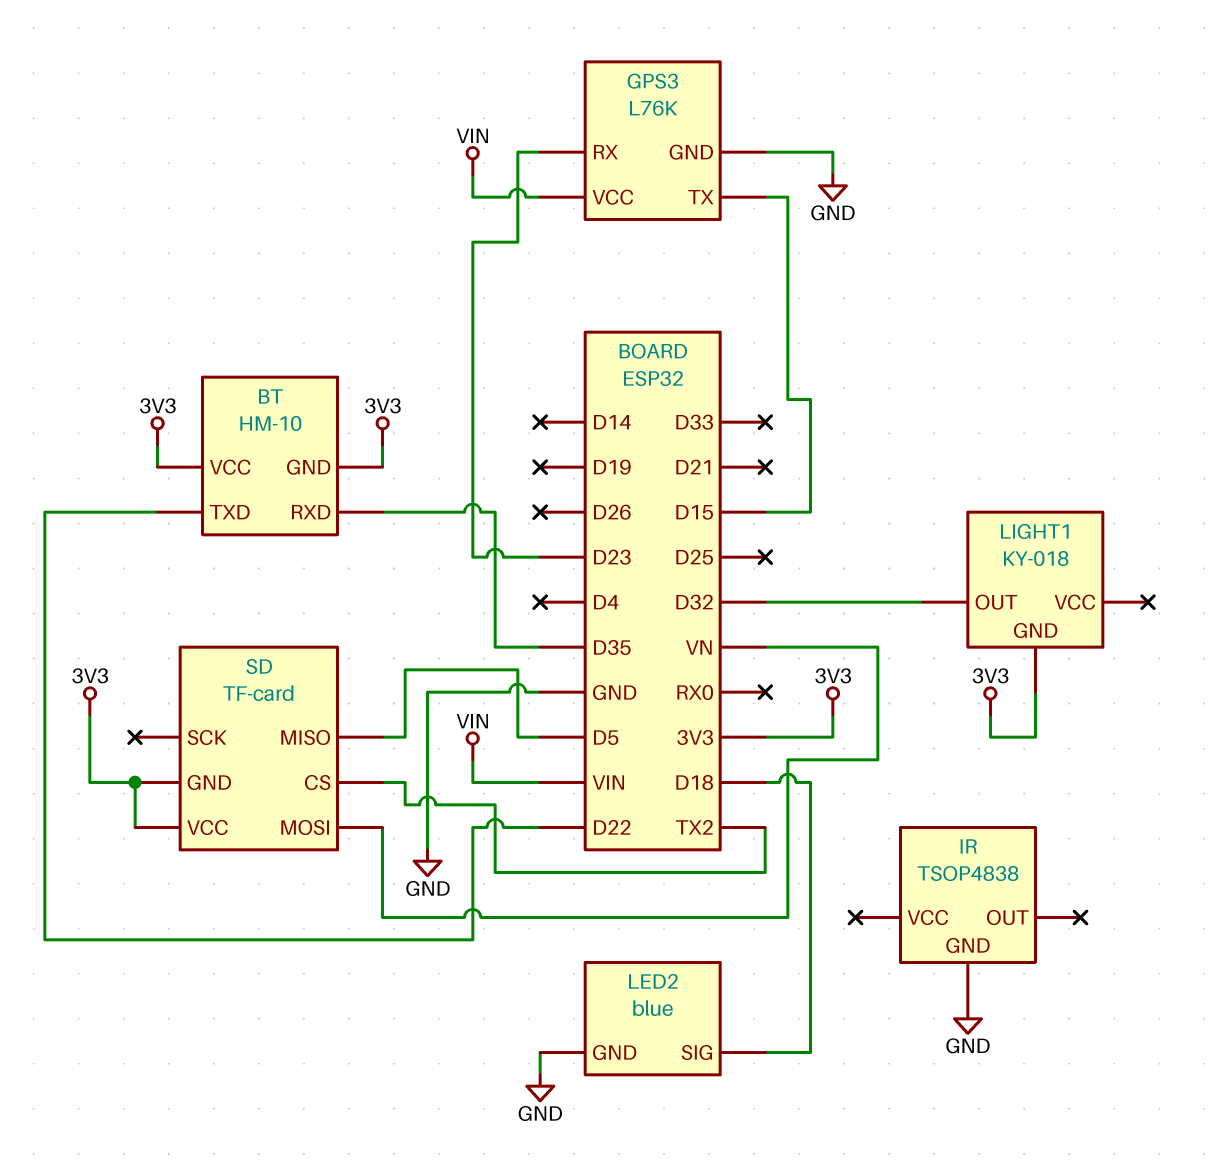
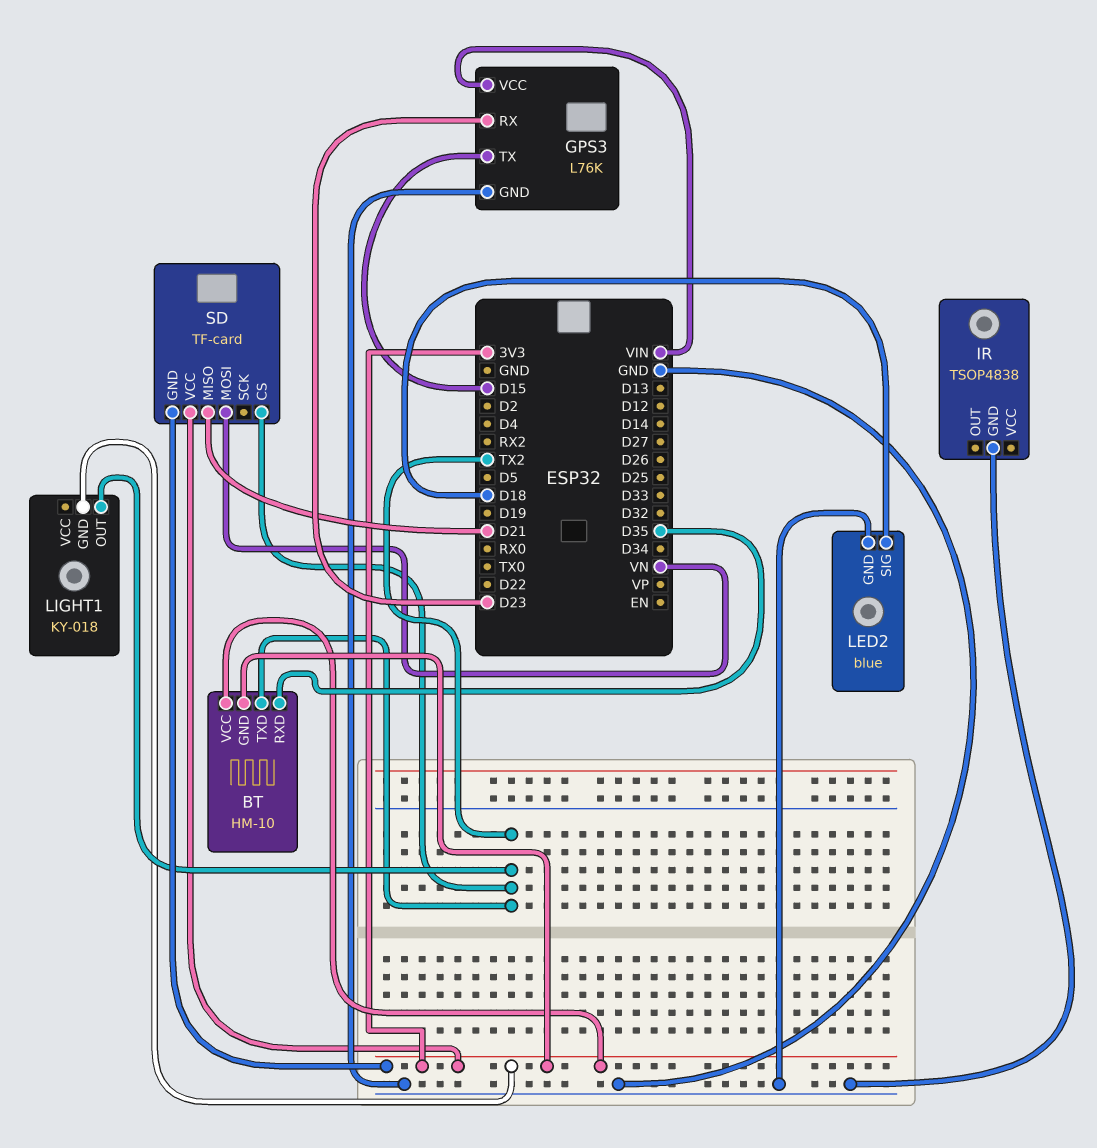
BT pin TXD: D22 -> TX2
LIGHT1 pin OUT: D32 -> TX2
SD pin MISO: D5 -> D21

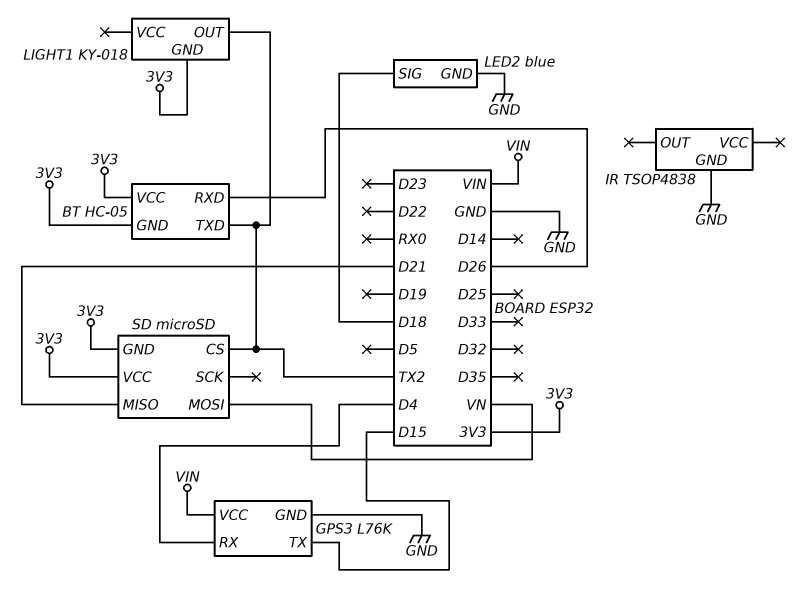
BT: HM-10 -> HC-05
BT pin RXD: D35 -> D26
GPS3 pin RX: D23 -> D4
SD: TF-card -> microSD

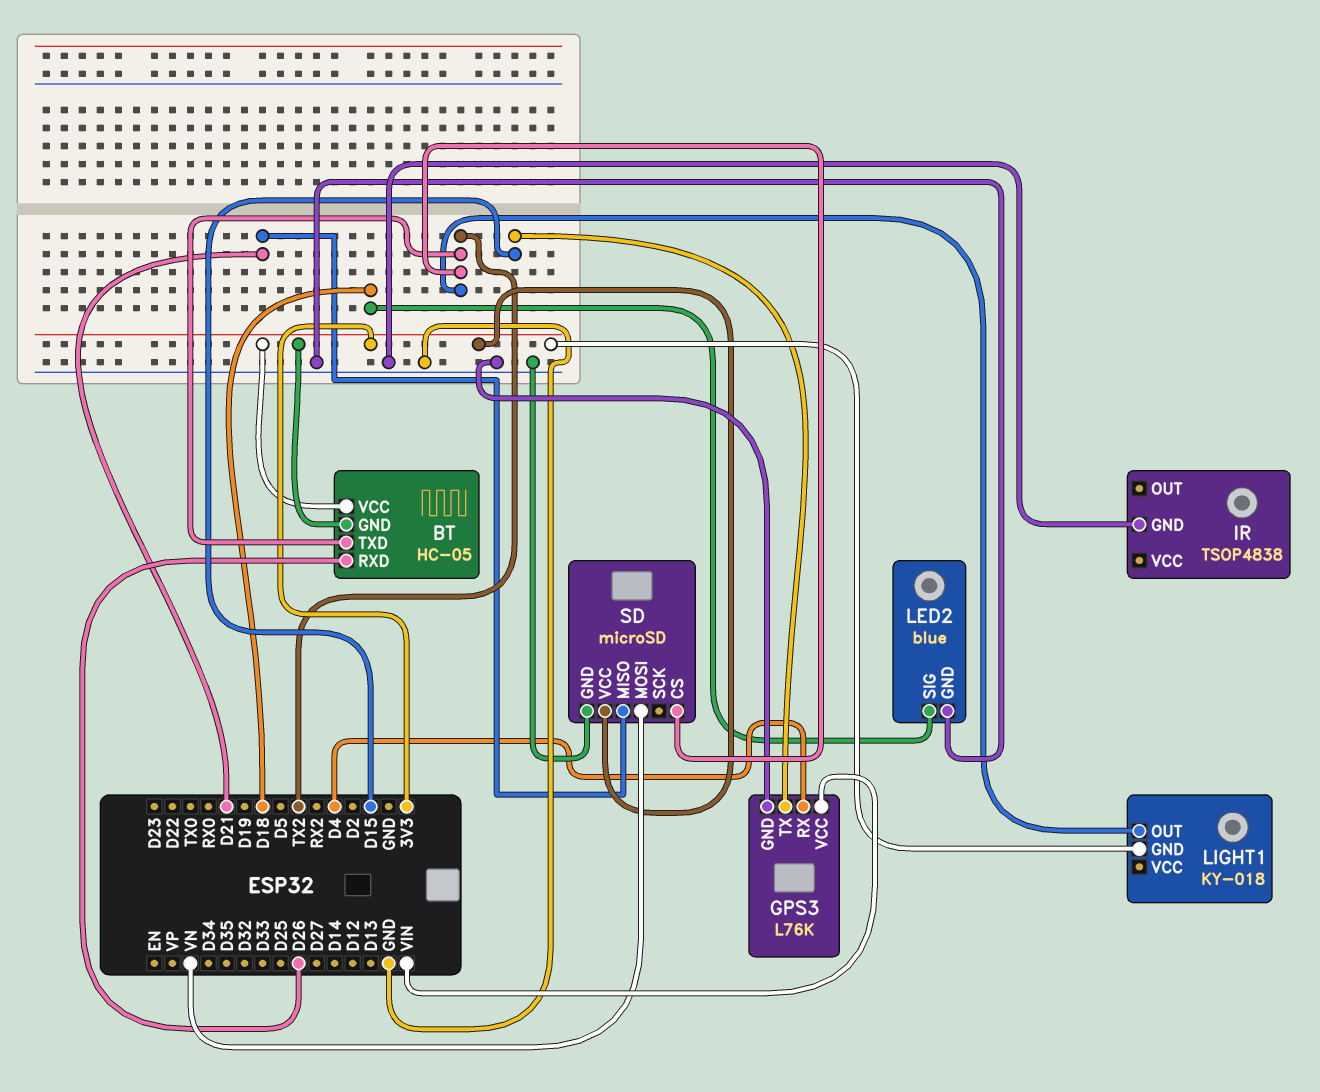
SD pin GND: 3V3 -> GND

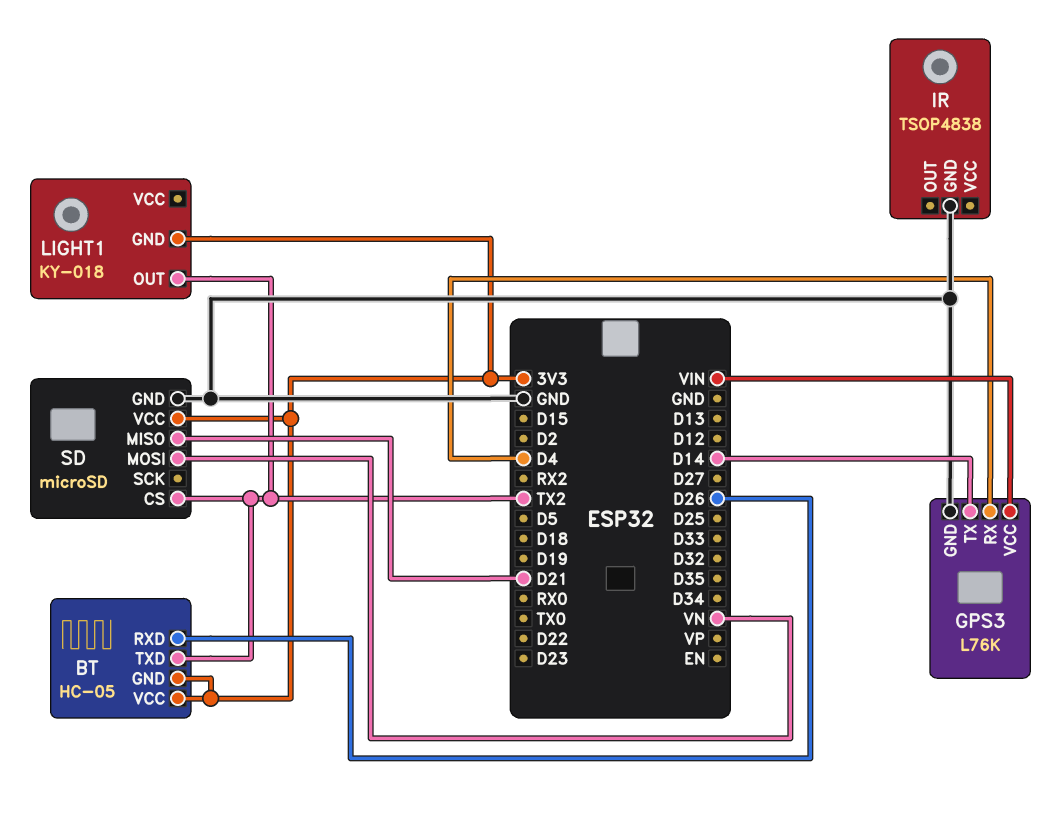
GPS3 pin TX: D15 -> D14
LED2: blue -> none
LED2 pin GND: GND -> none
LED2 pin SIG: D18 -> none

